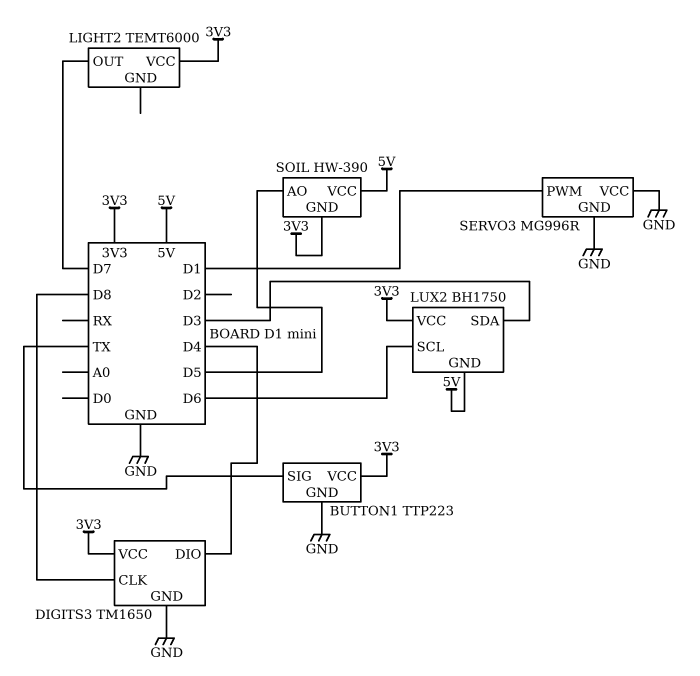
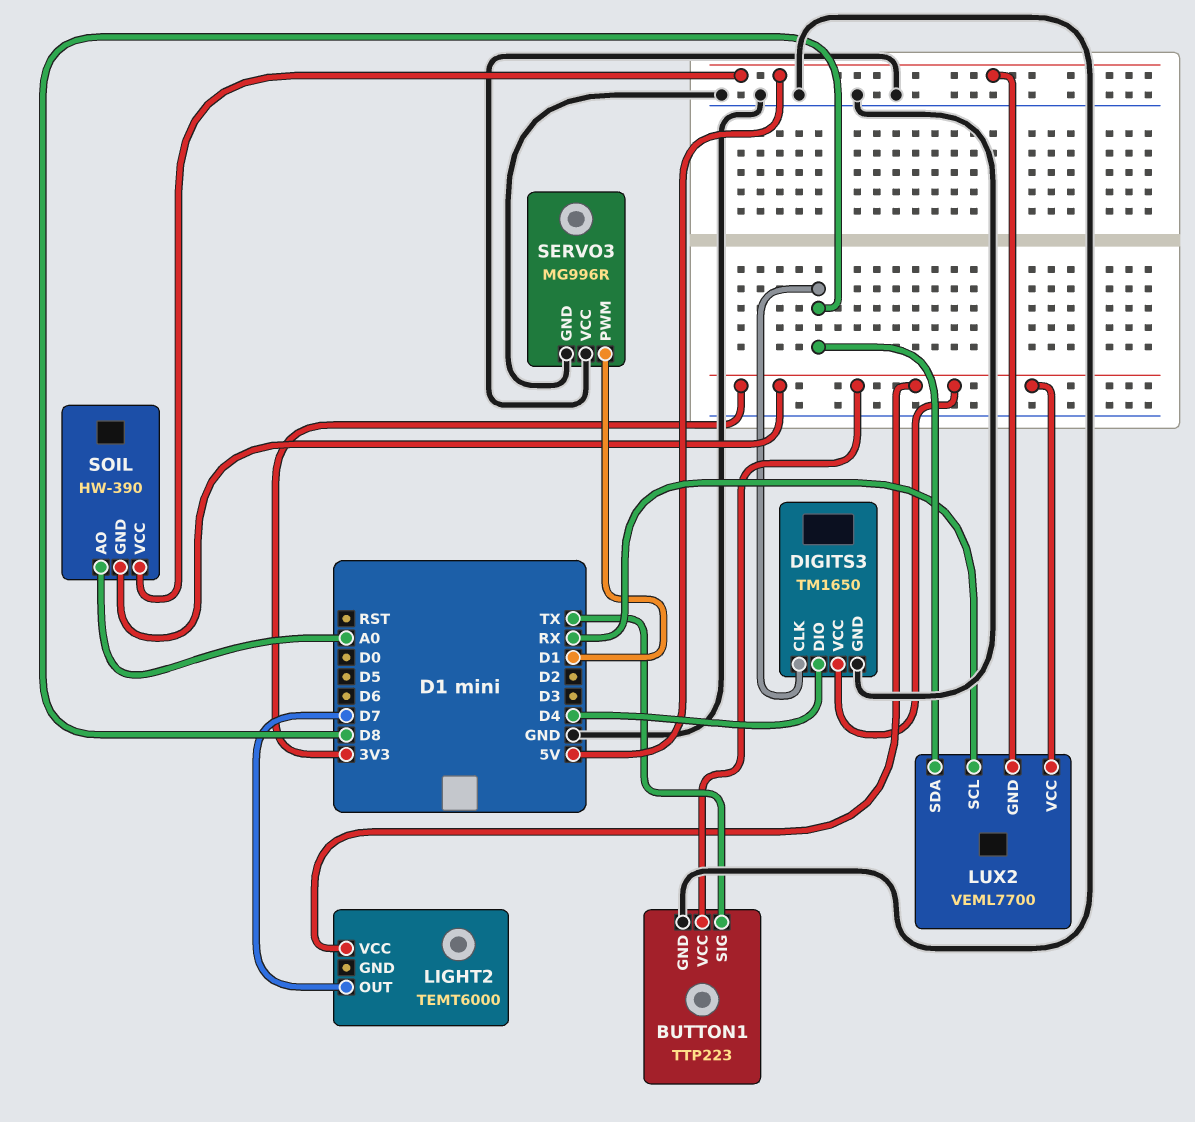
LUX2: BH1750 -> VEML7700
LUX2 pin SCL: D6 -> RX
LUX2 pin SDA: D3 -> D8
SOIL pin AO: D5 -> A0

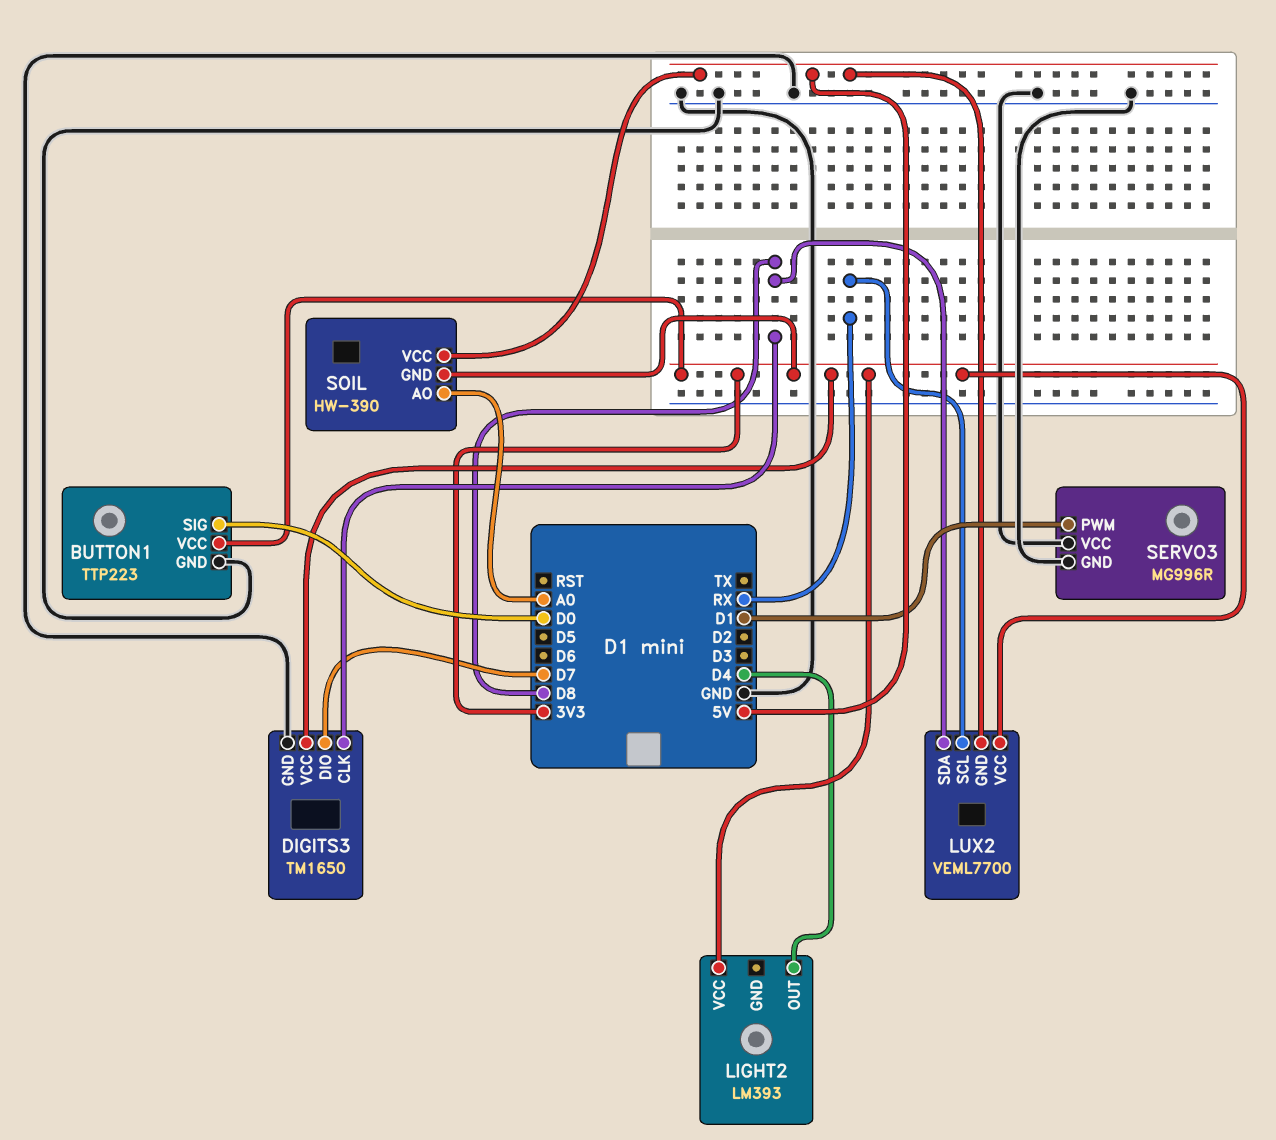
BUTTON1 pin SIG: TX -> D0
DIGITS3 pin DIO: D4 -> D7
LIGHT2: TEMT6000 -> LM393
LIGHT2 pin OUT: D7 -> D4

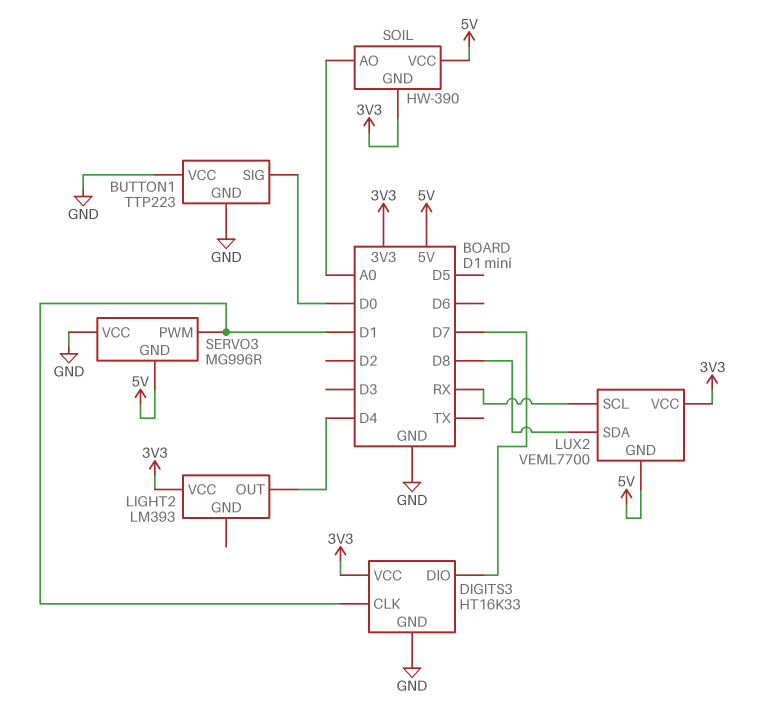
BUTTON1 pin VCC: 3V3 -> GND
DIGITS3: TM1650 -> HT16K33
DIGITS3 pin CLK: D8 -> D1
SERVO3 pin GND: GND -> 5V

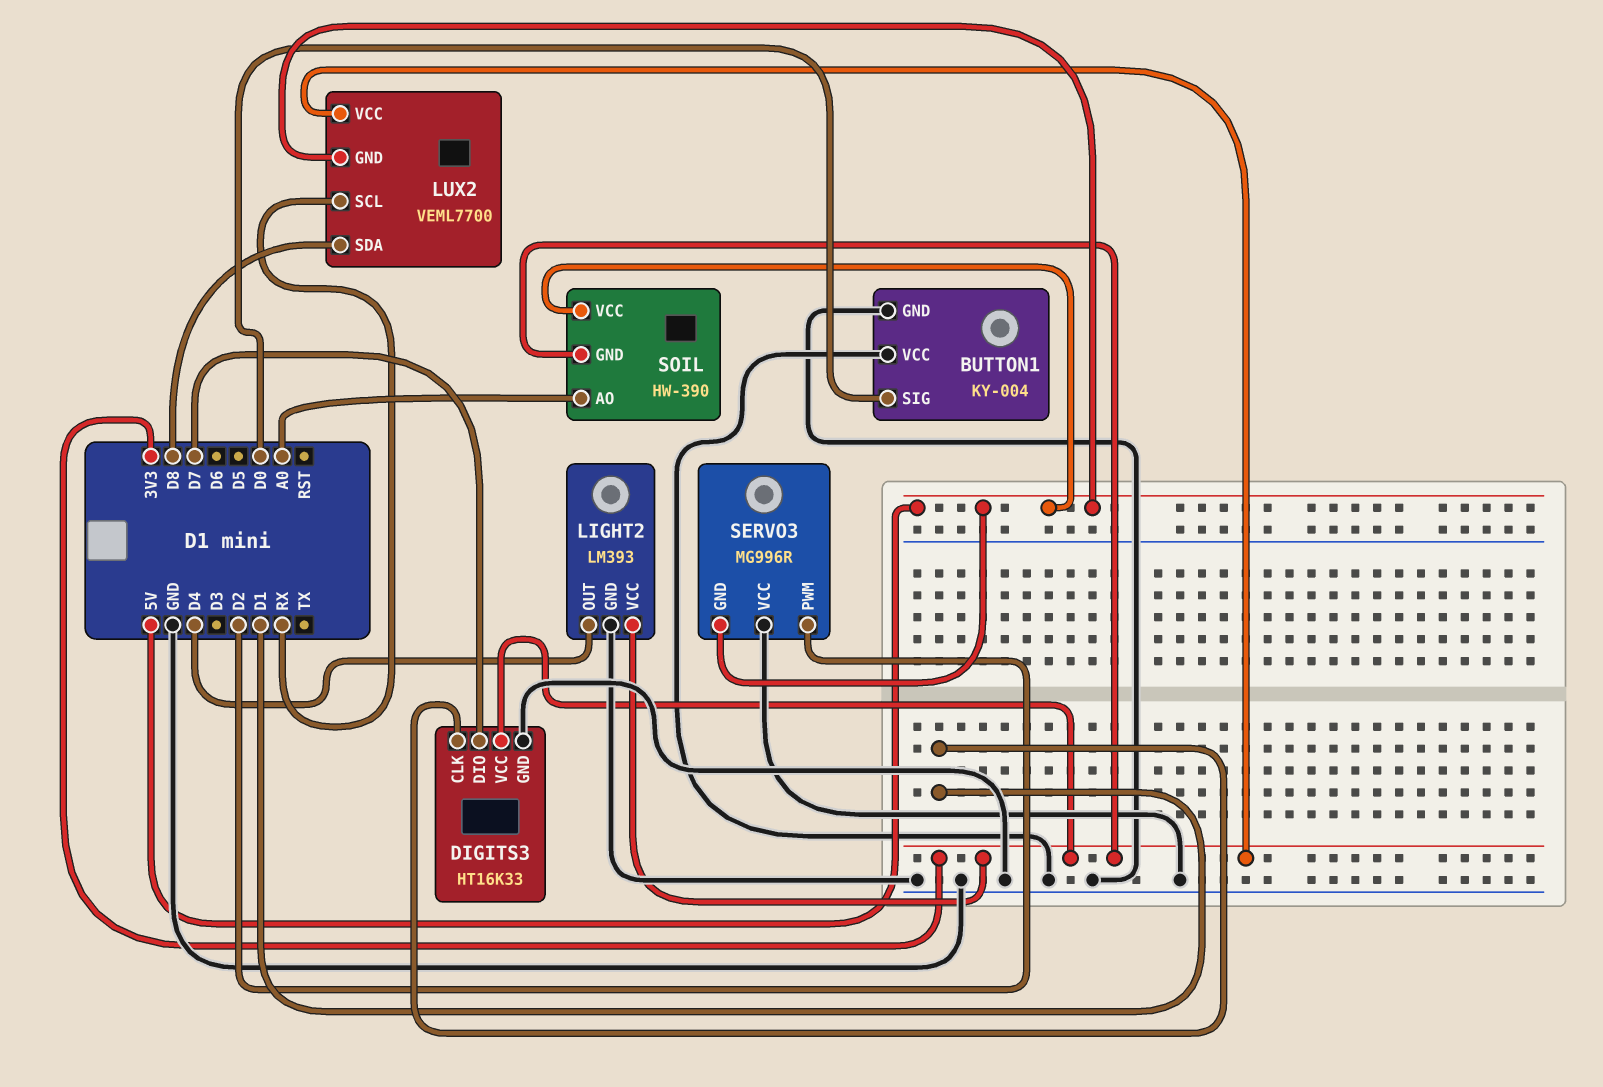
BUTTON1: TTP223 -> KY-004
LIGHT2 pin GND: none -> GND
SERVO3 pin PWM: D1 -> D2

